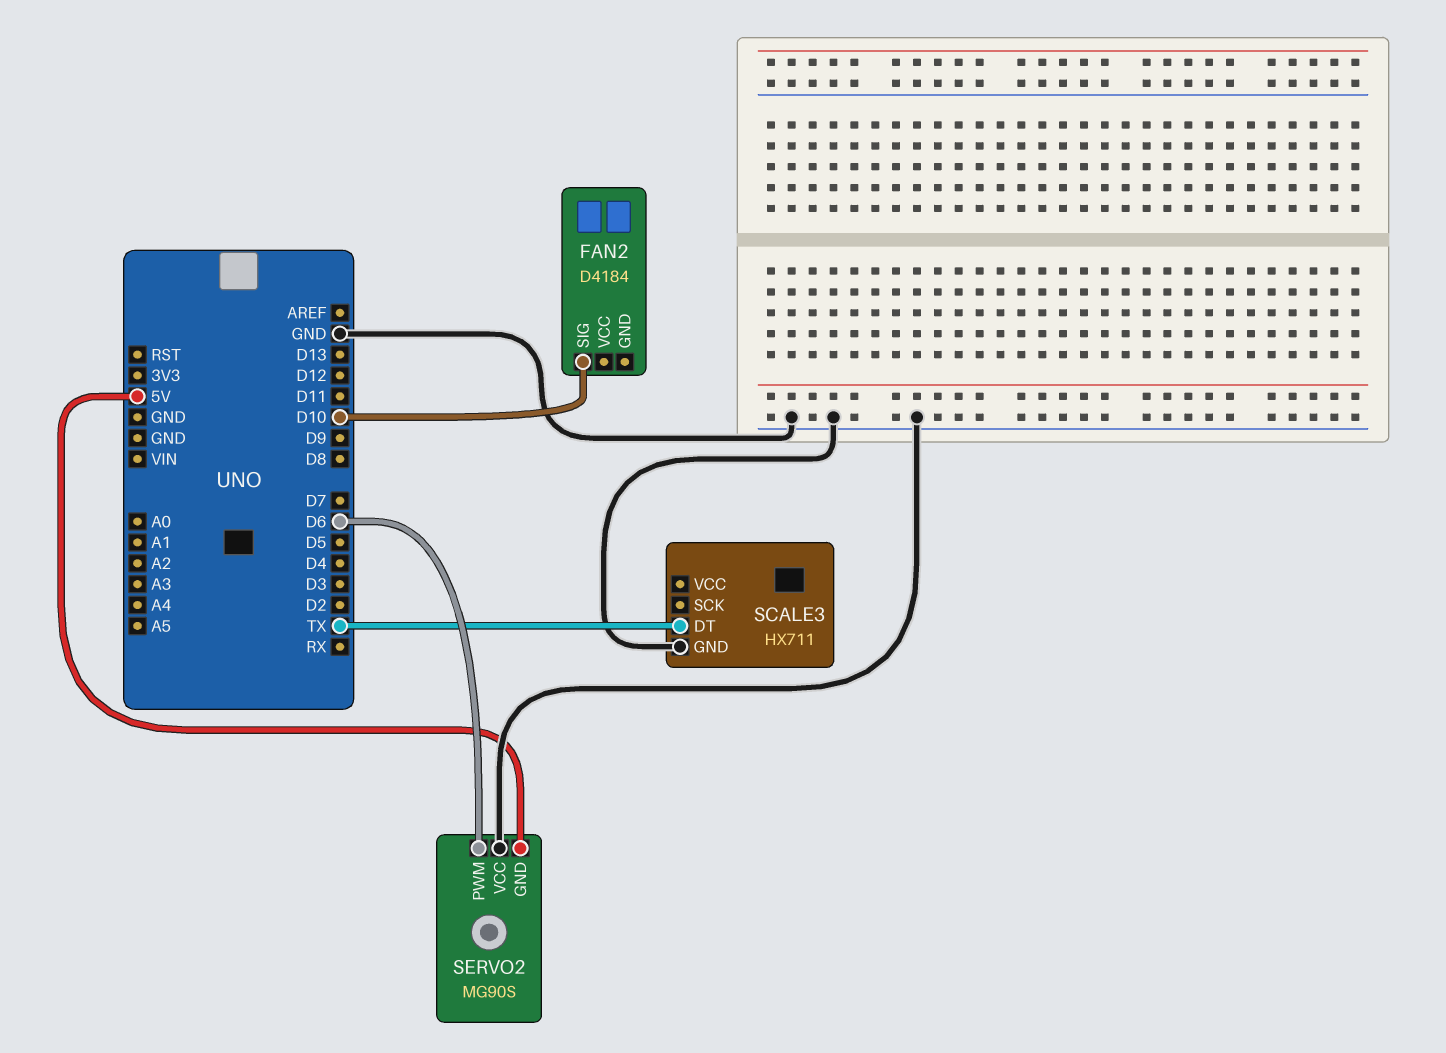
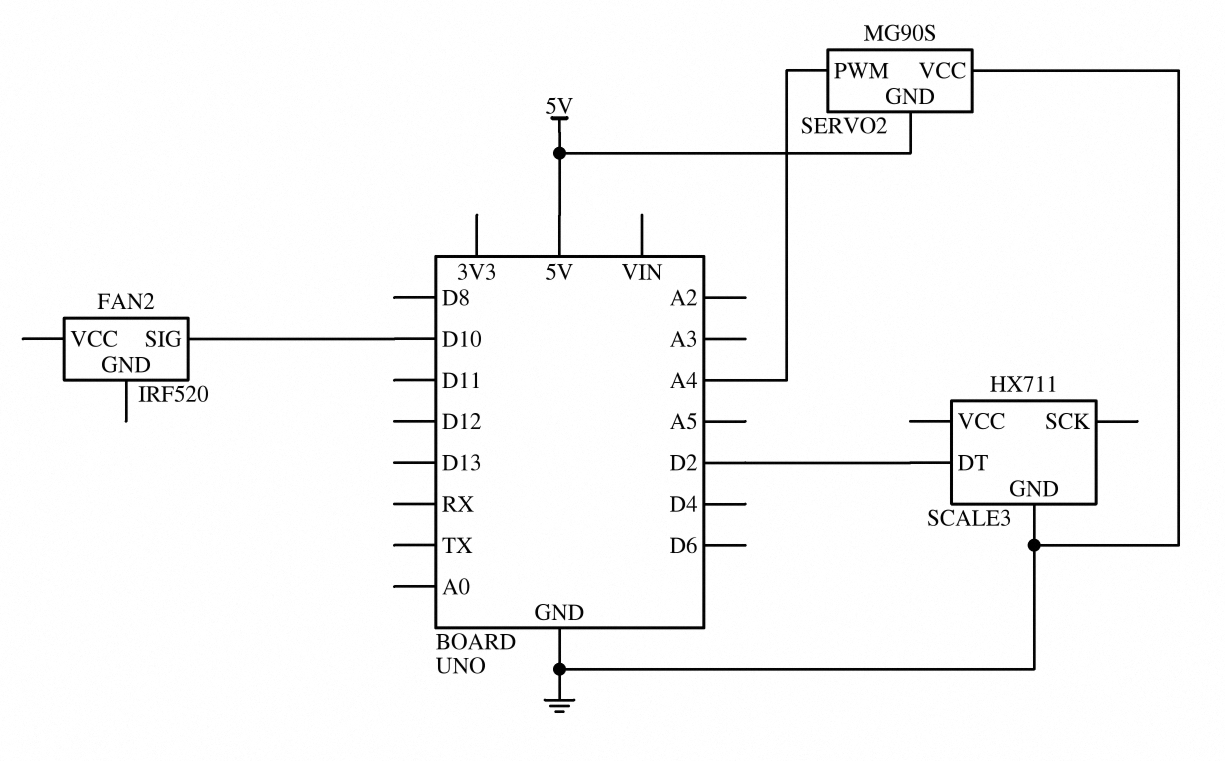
FAN2: D4184 -> IRF520
SCALE3 pin DT: TX -> D2
SERVO2 pin PWM: D6 -> A4

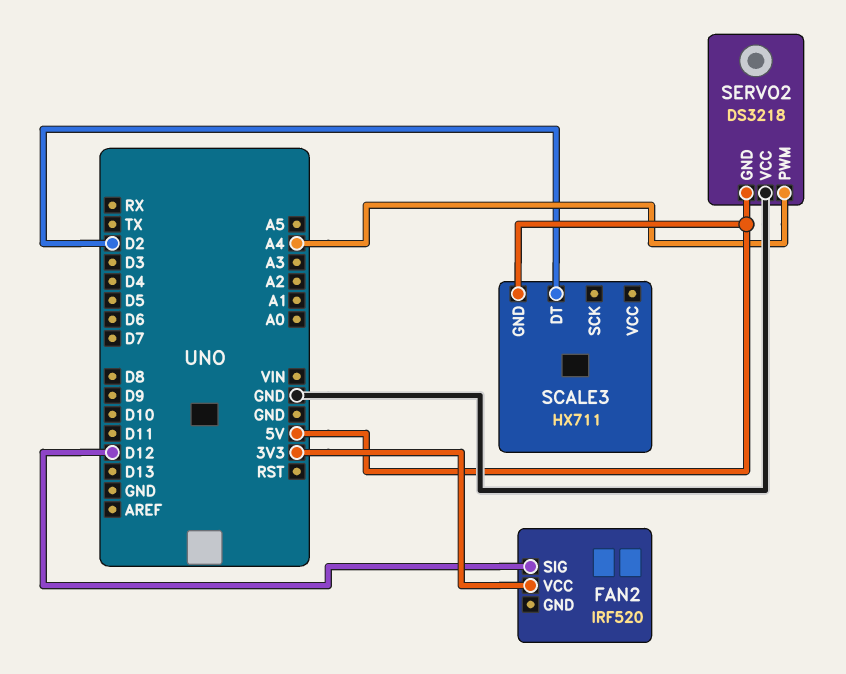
FAN2 pin SIG: D10 -> D12
FAN2 pin VCC: none -> 3V3
SCALE3 pin GND: GND -> 5V
SERVO2: MG90S -> DS3218

